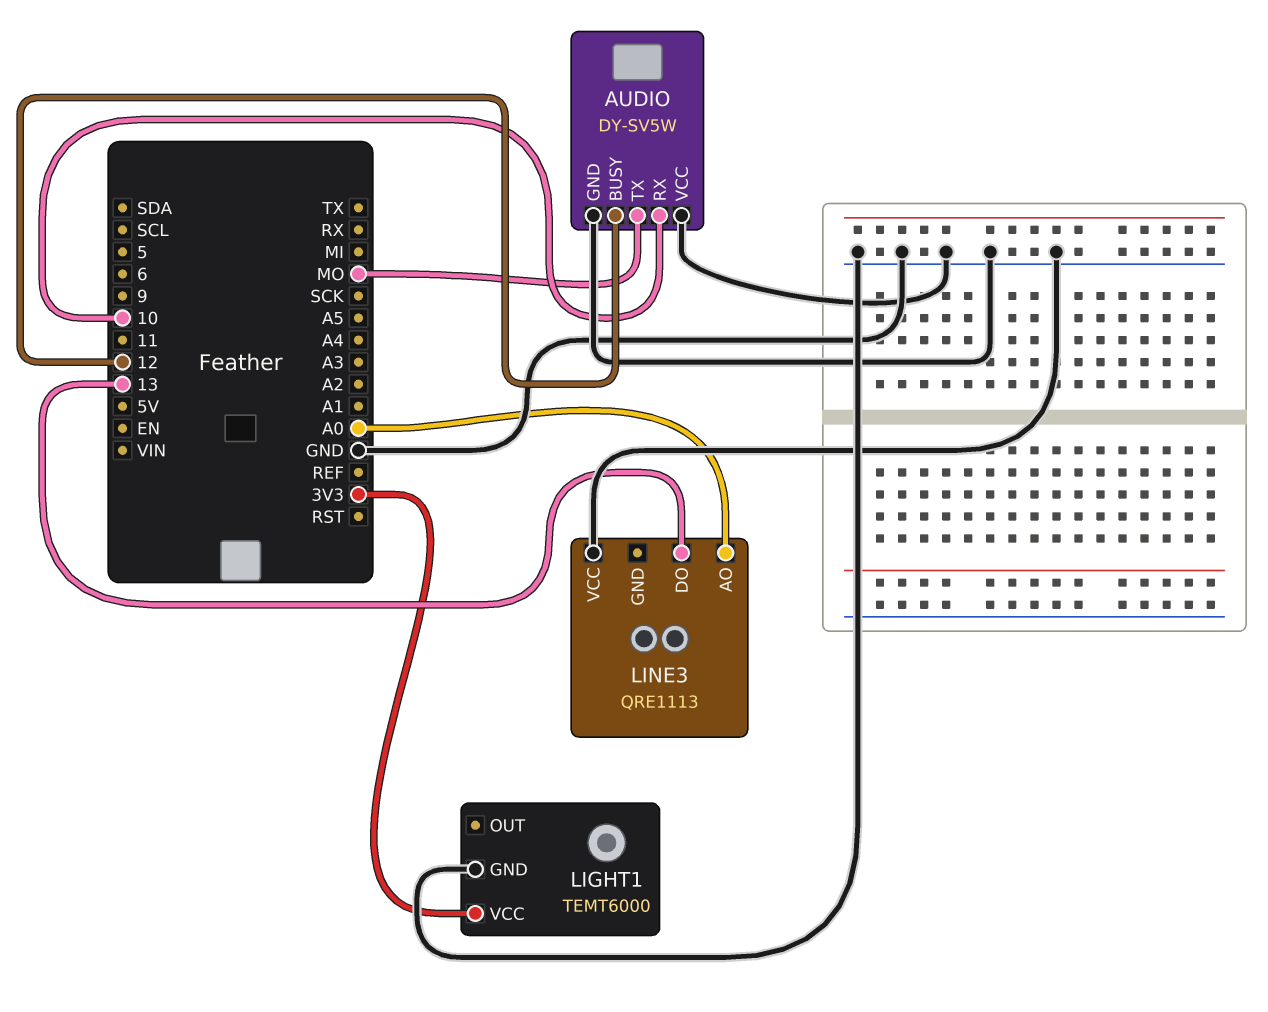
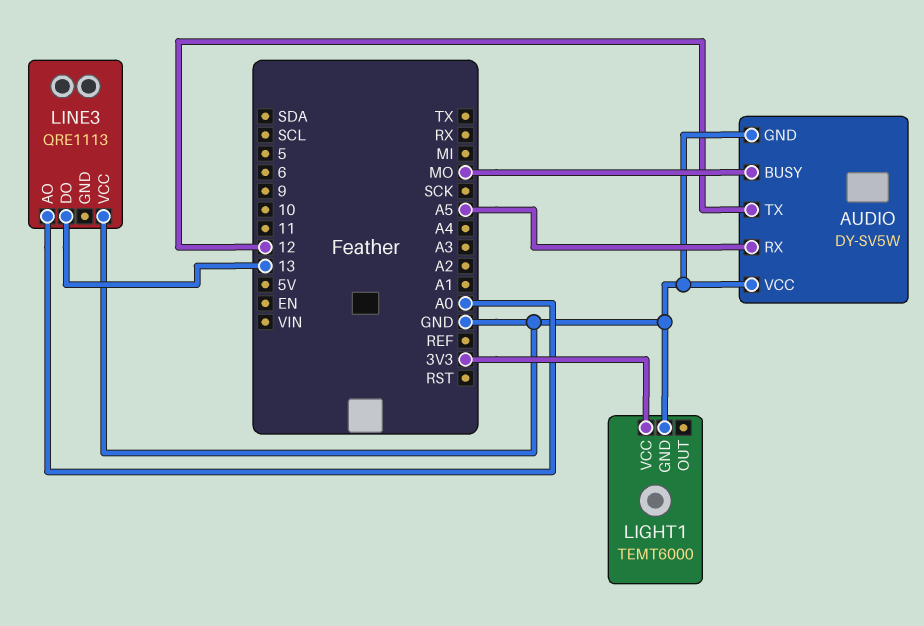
AUDIO pin BUSY: 12 -> MO
AUDIO pin RX: 10 -> A5
AUDIO pin TX: MO -> 12

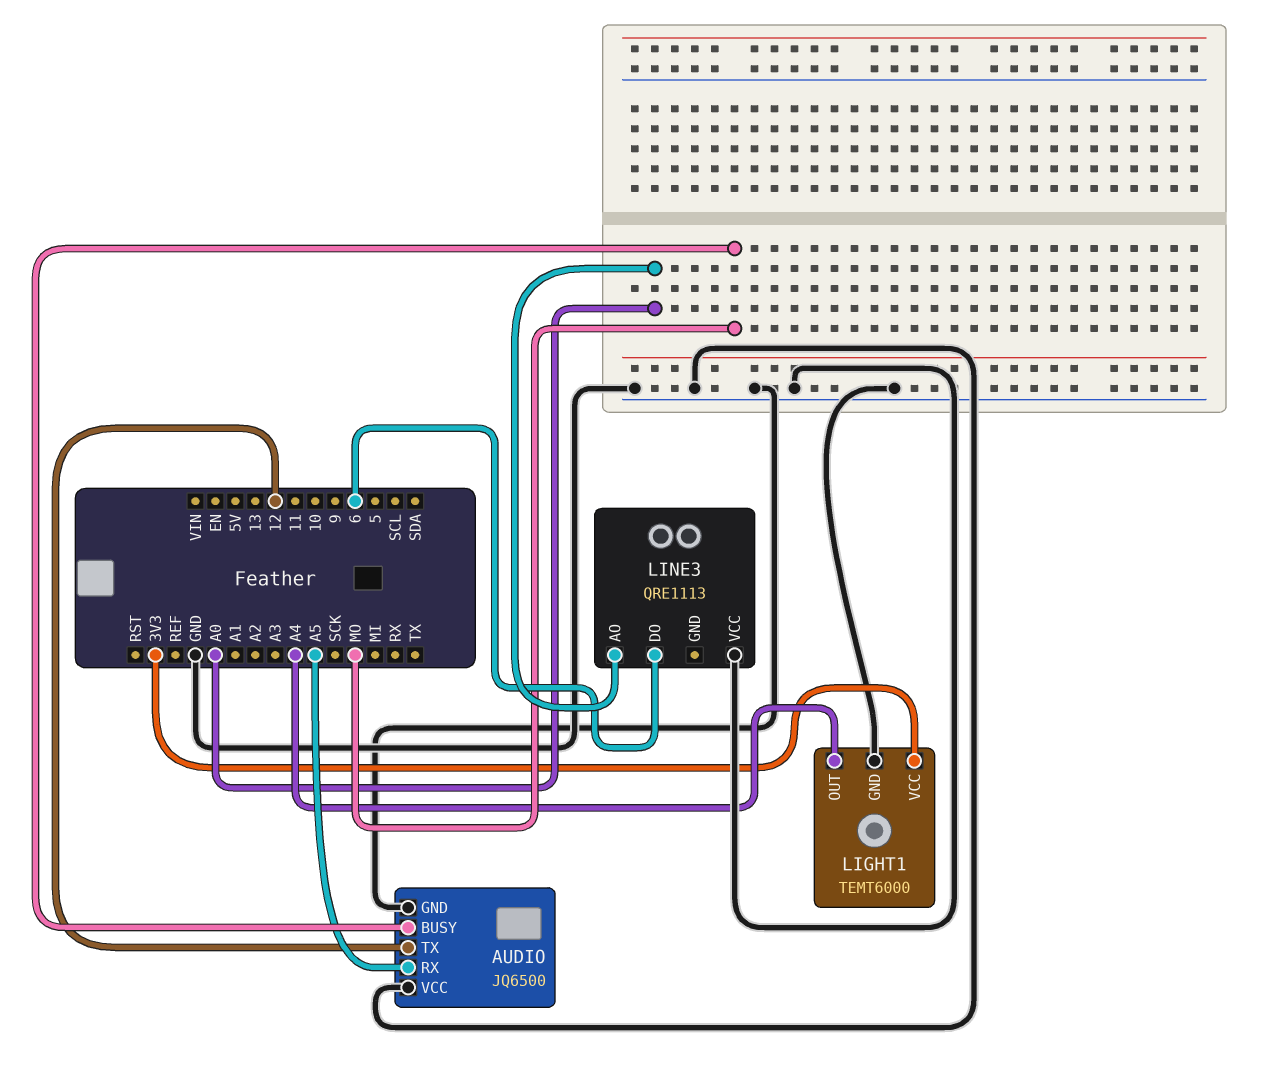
AUDIO: DY-SV5W -> JQ6500
LIGHT1 pin OUT: none -> A4
LINE3 pin DO: 13 -> 6

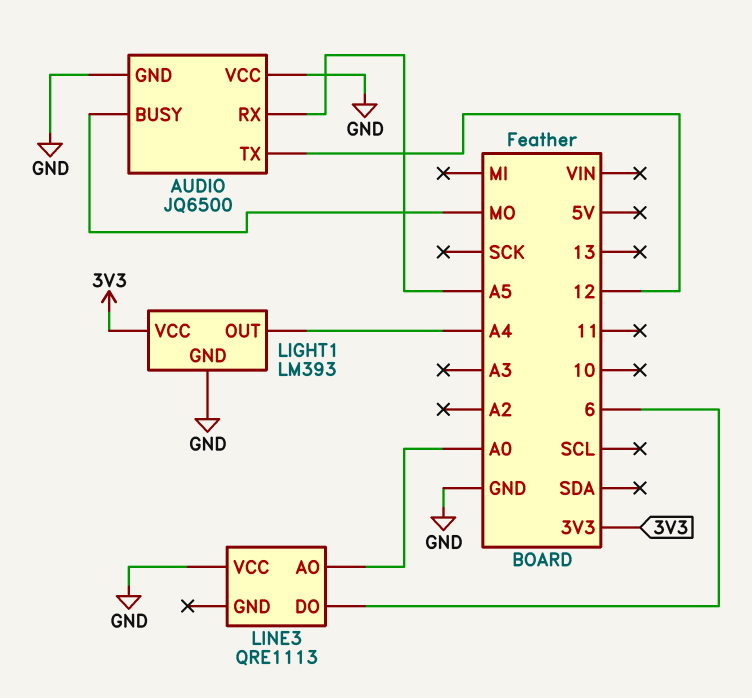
LIGHT1: TEMT6000 -> LM393

